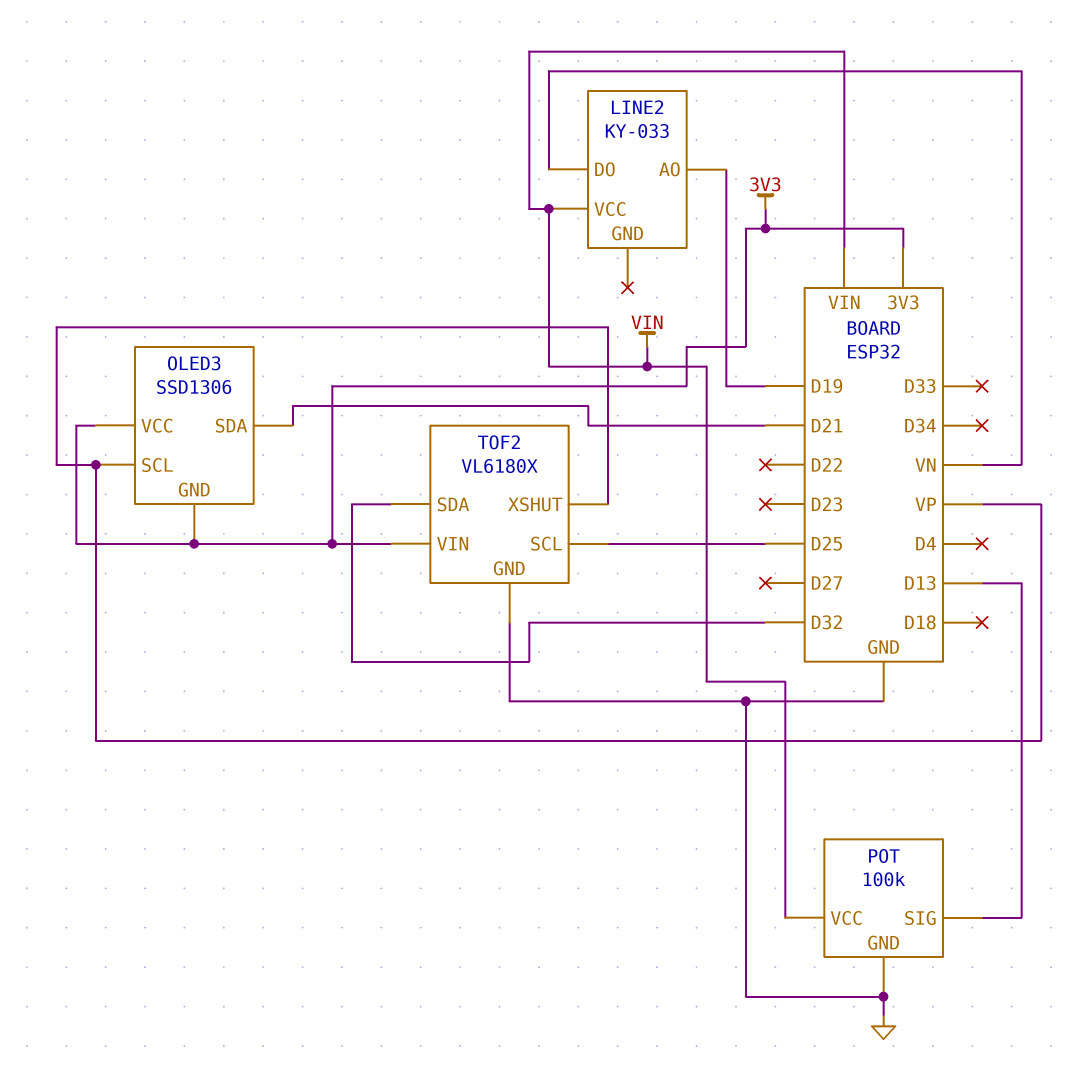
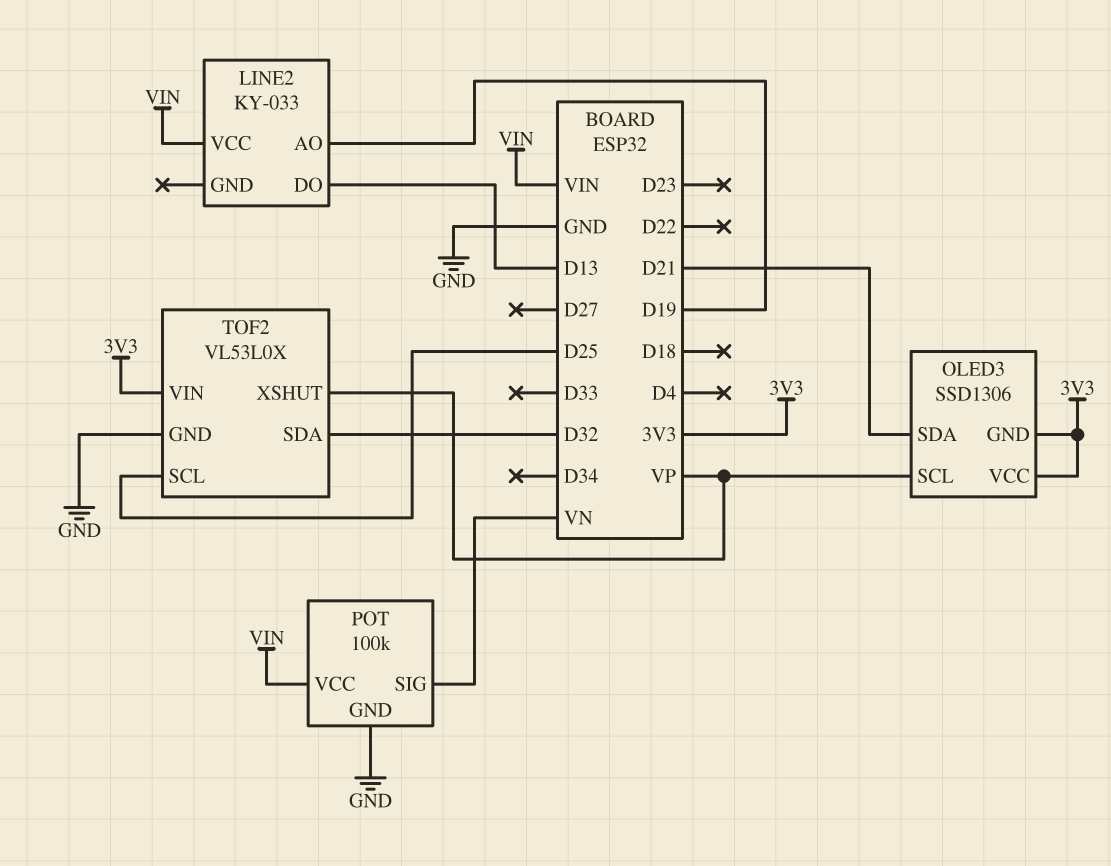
LINE2 pin DO: VN -> D13
POT pin SIG: D13 -> VN
TOF2: VL6180X -> VL53L0X

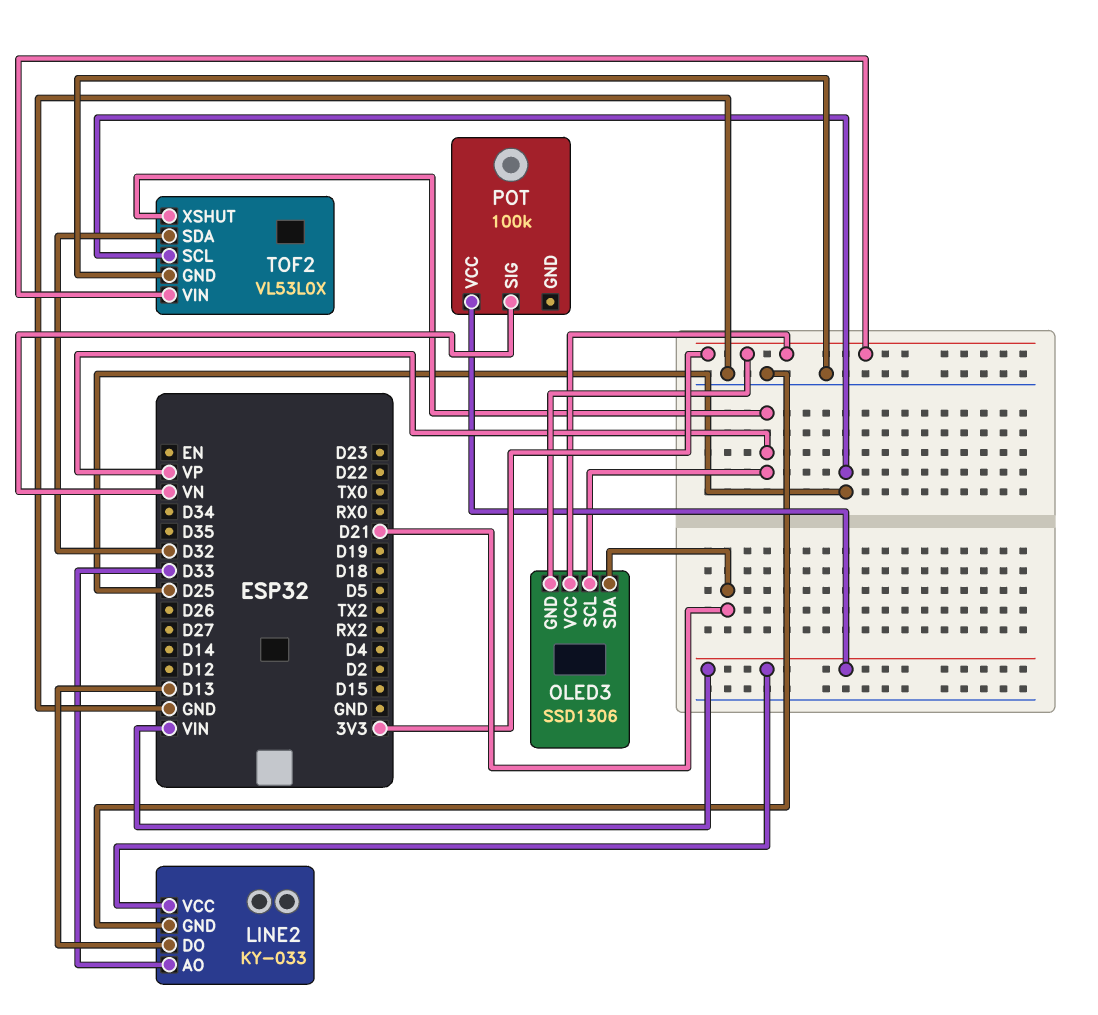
LINE2 pin AO: D19 -> D33
LINE2 pin GND: none -> GND
POT pin GND: GND -> none

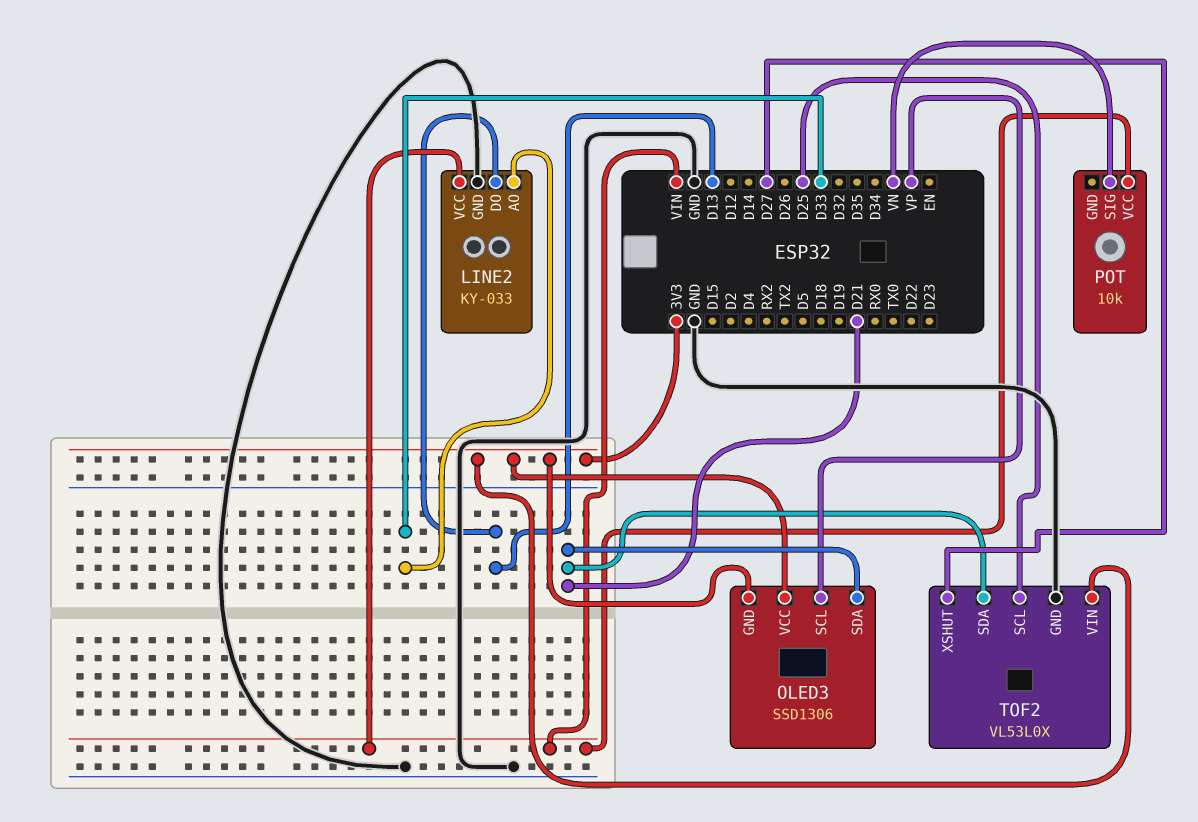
POT: 100k -> 10k
TOF2 pin SDA: D32 -> D21
TOF2 pin XSHUT: VP -> D27

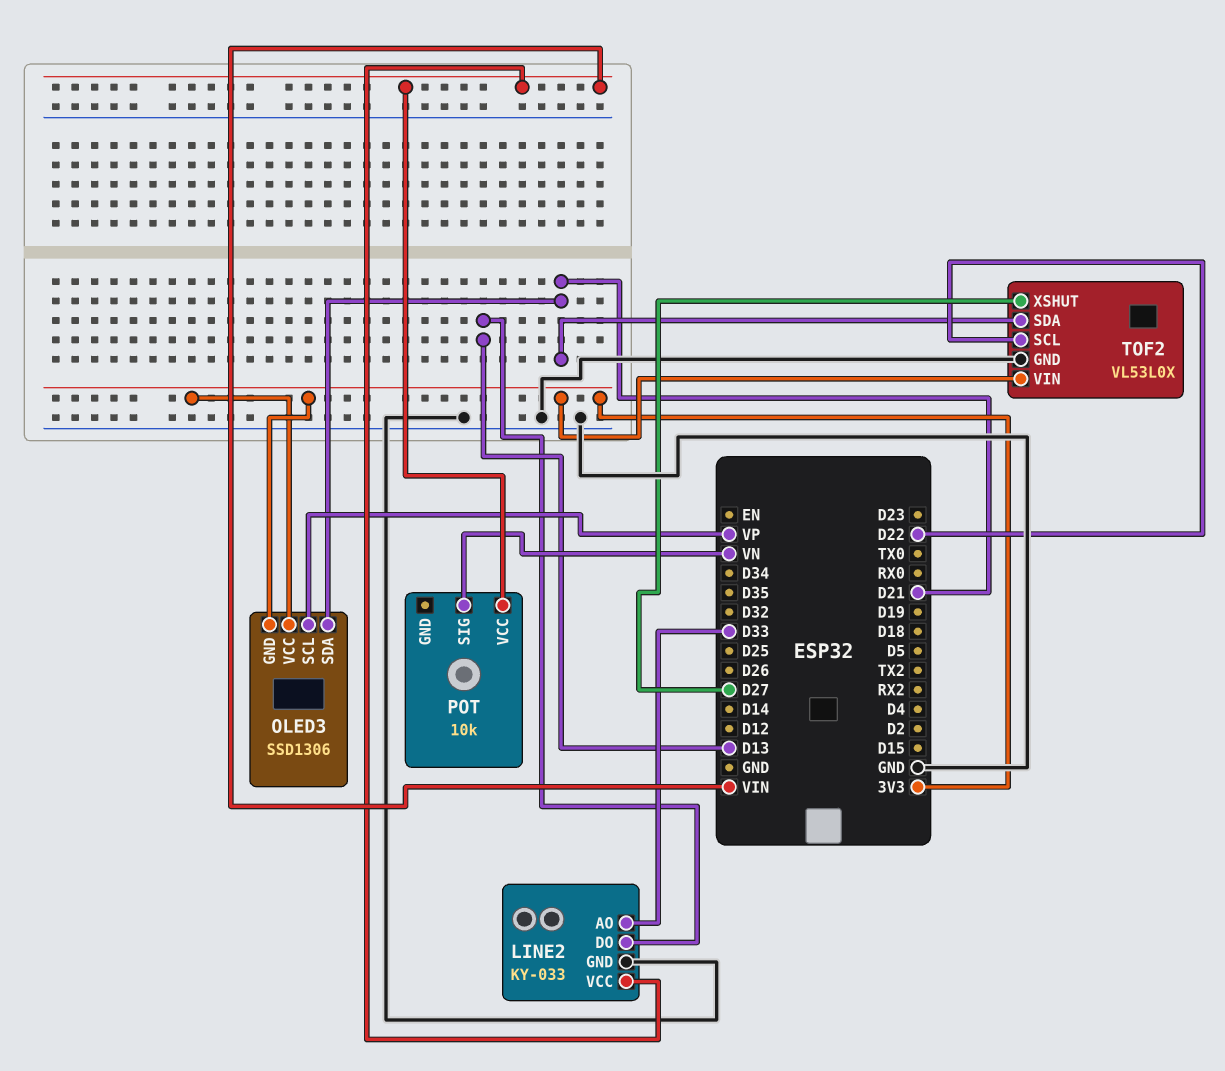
TOF2 pin SCL: D25 -> D22

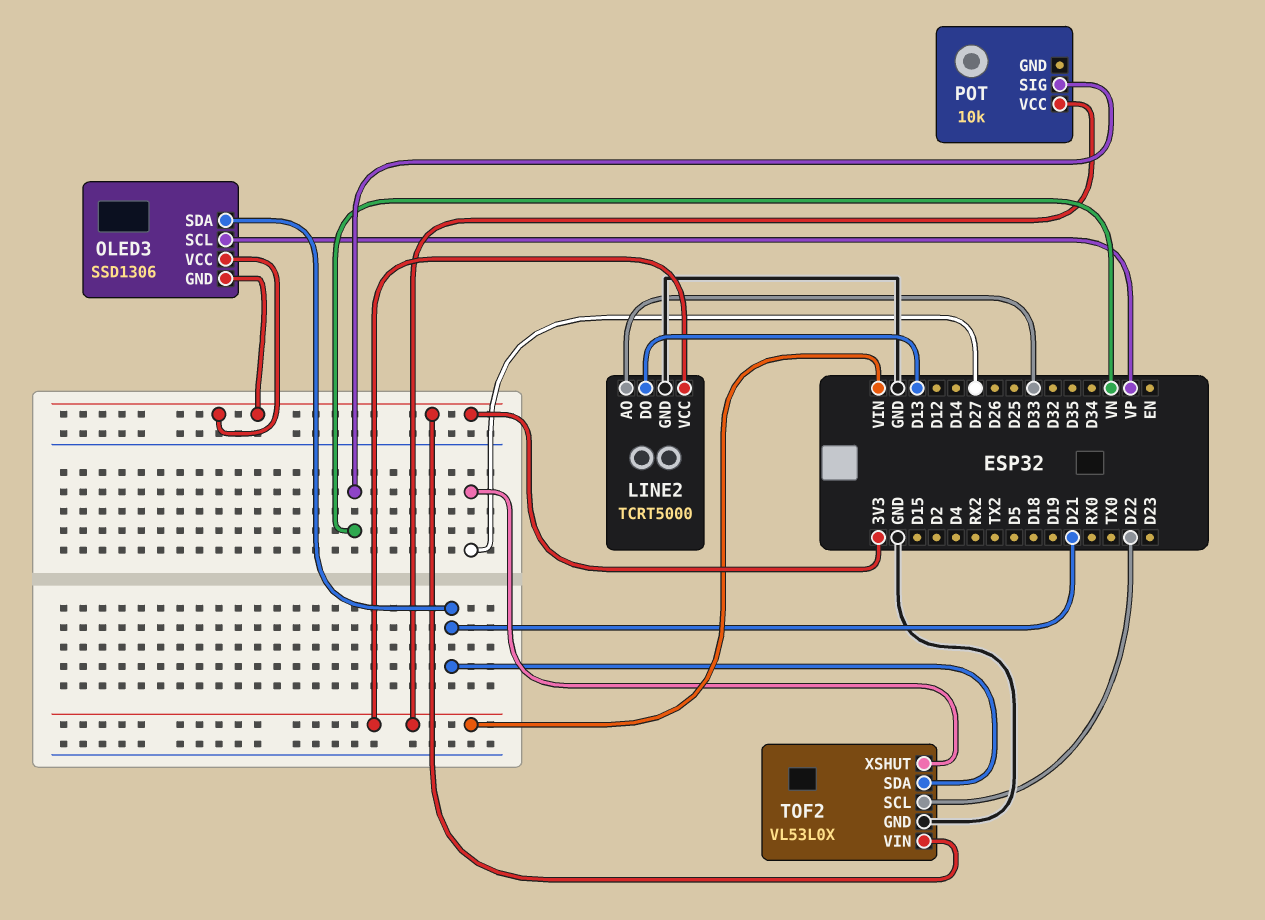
LINE2: KY-033 -> TCRT5000

